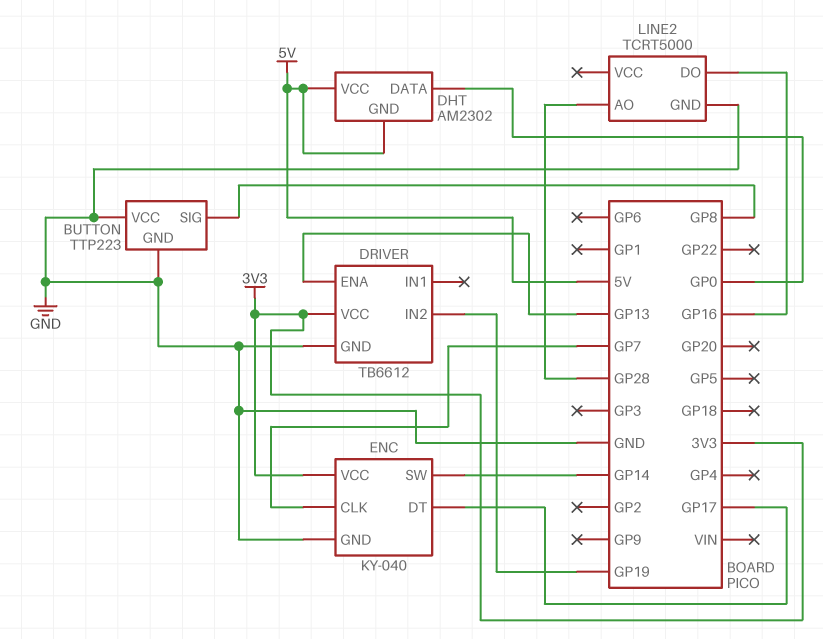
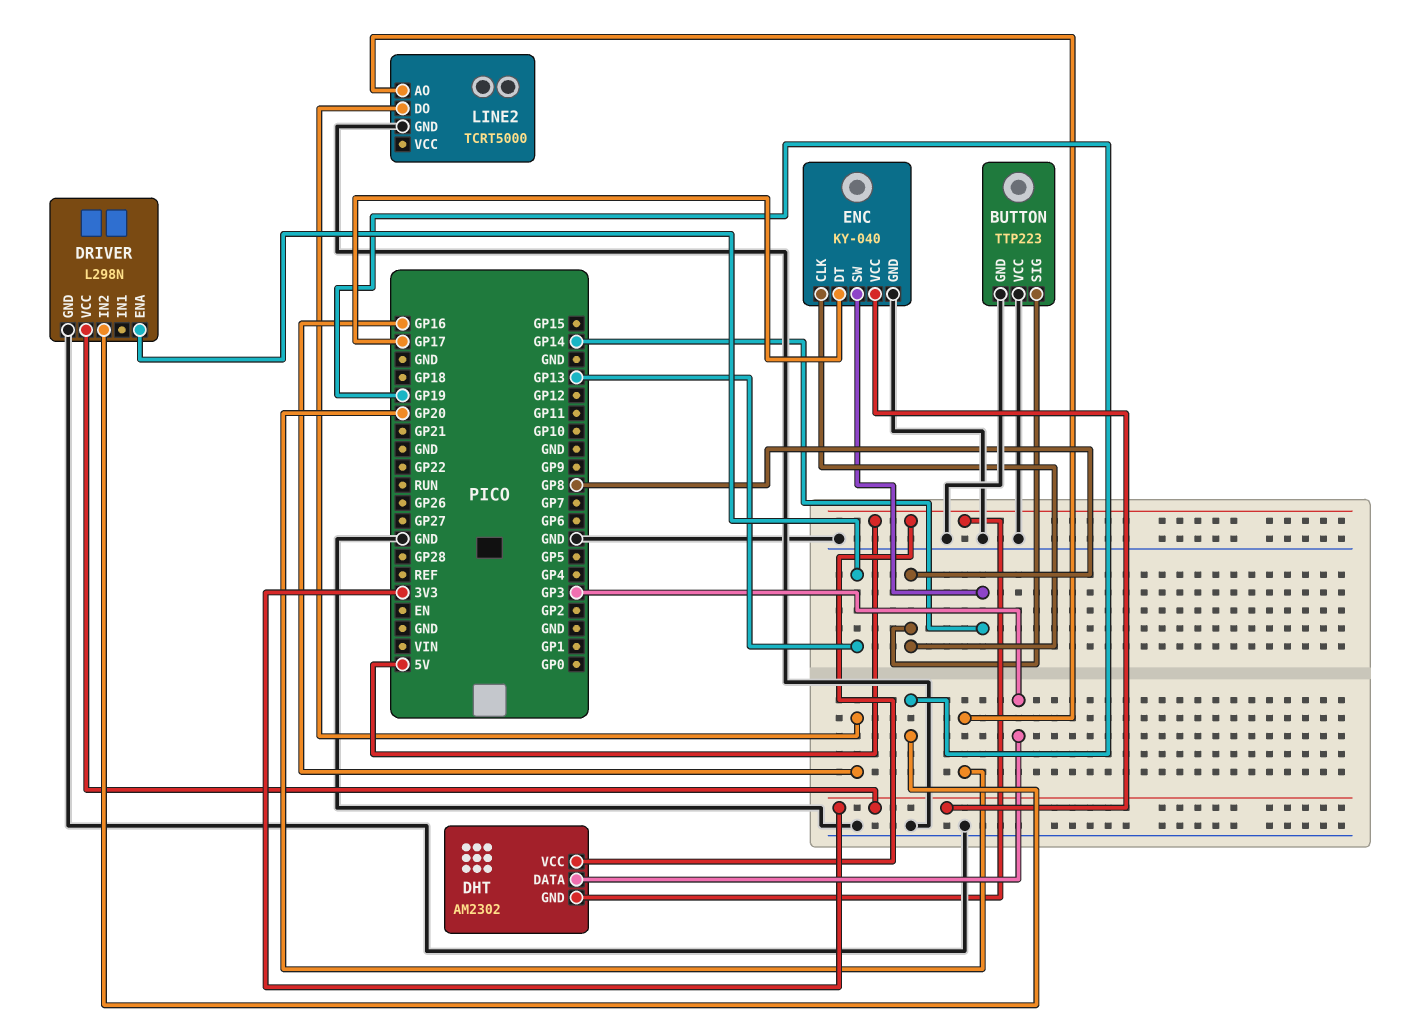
DHT pin DATA: GP0 -> GP3
DRIVER: TB6612 -> L298N
ENC pin CLK: GP7 -> GP8
LINE2 pin AO: GP28 -> GP20

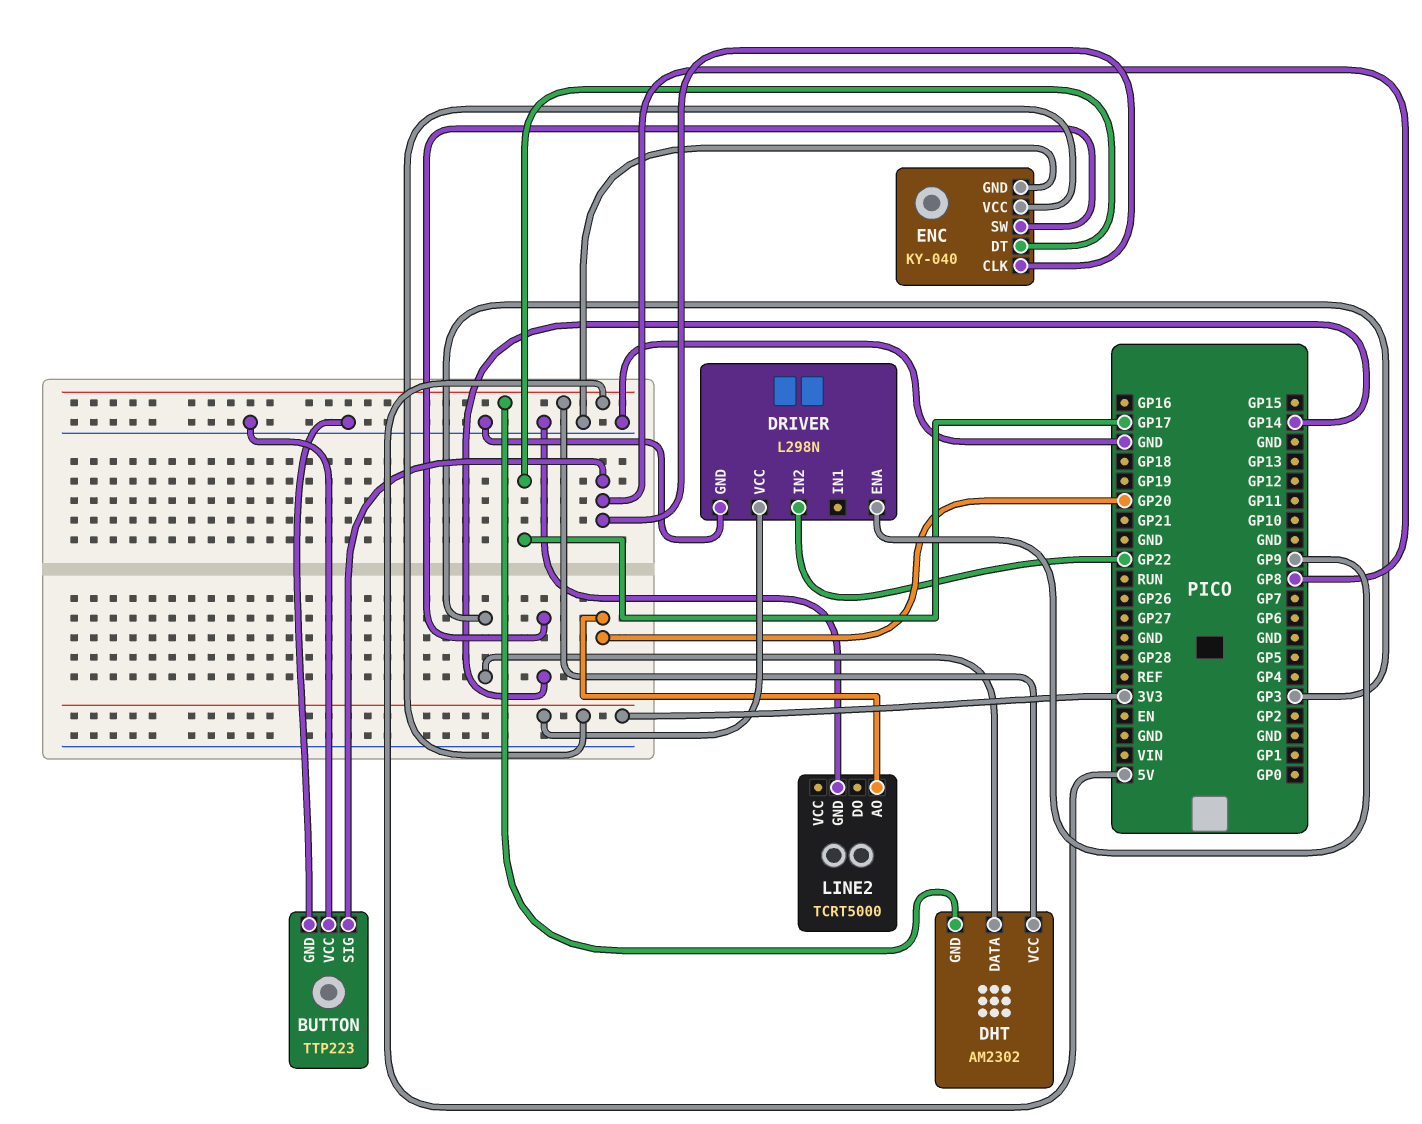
DRIVER pin ENA: GP13 -> GP9
DRIVER pin IN2: GP19 -> GP22
LINE2 pin DO: GP16 -> none

